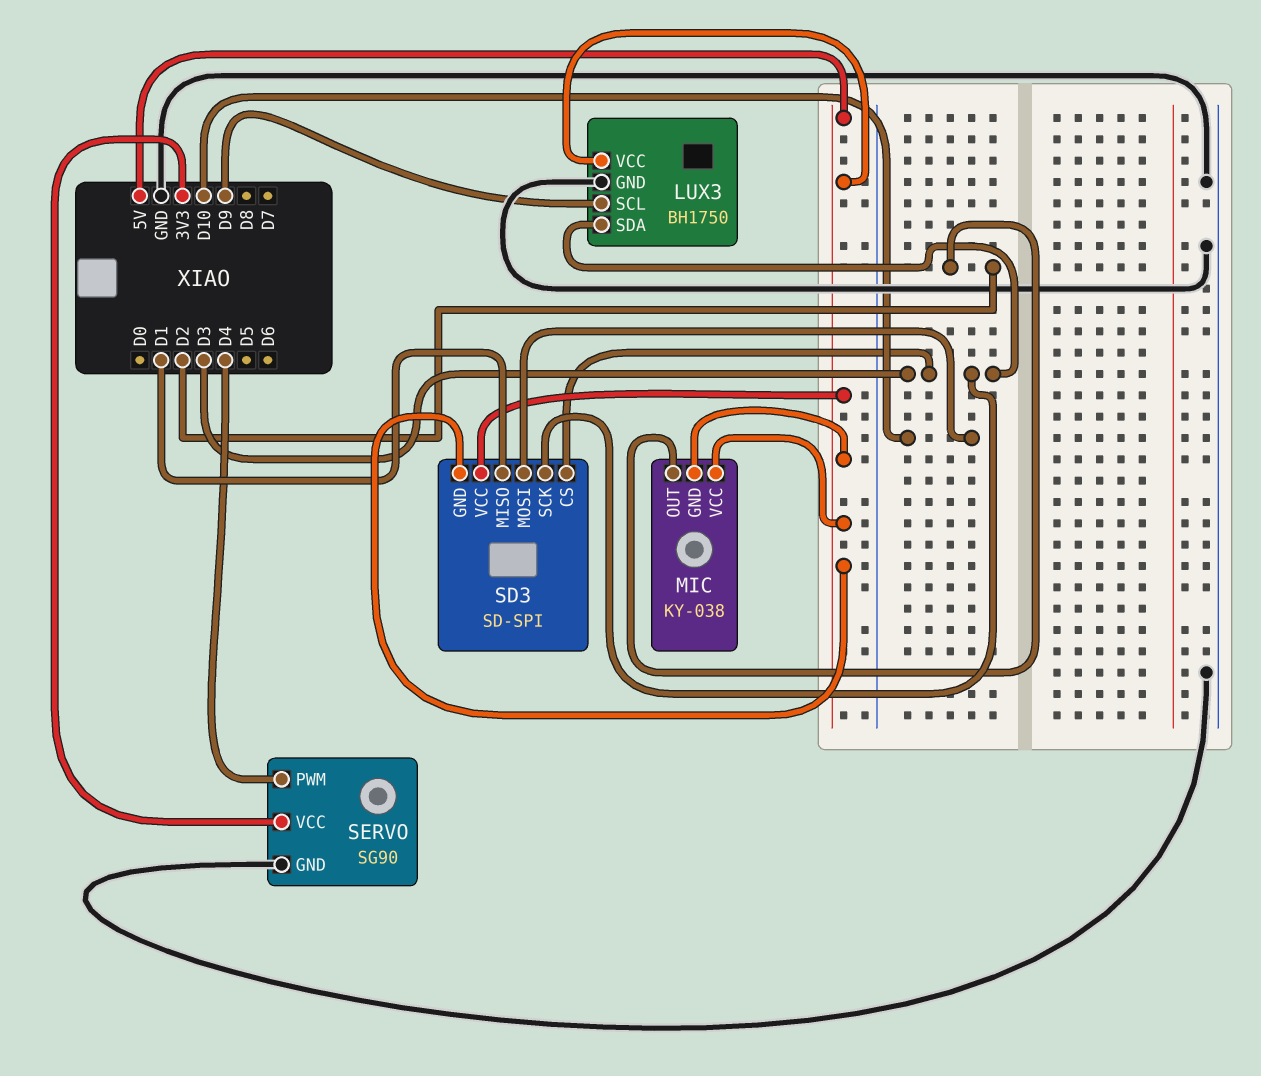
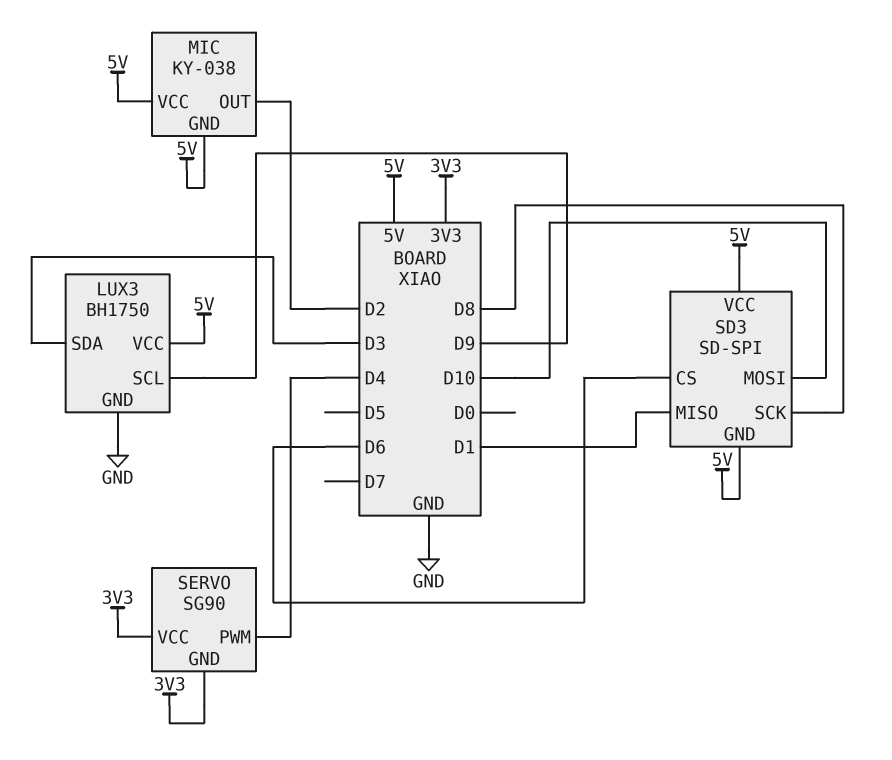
SD3 pin CS: D3 -> D6
SD3 pin SCK: D3 -> D8
SERVO pin GND: GND -> 3V3

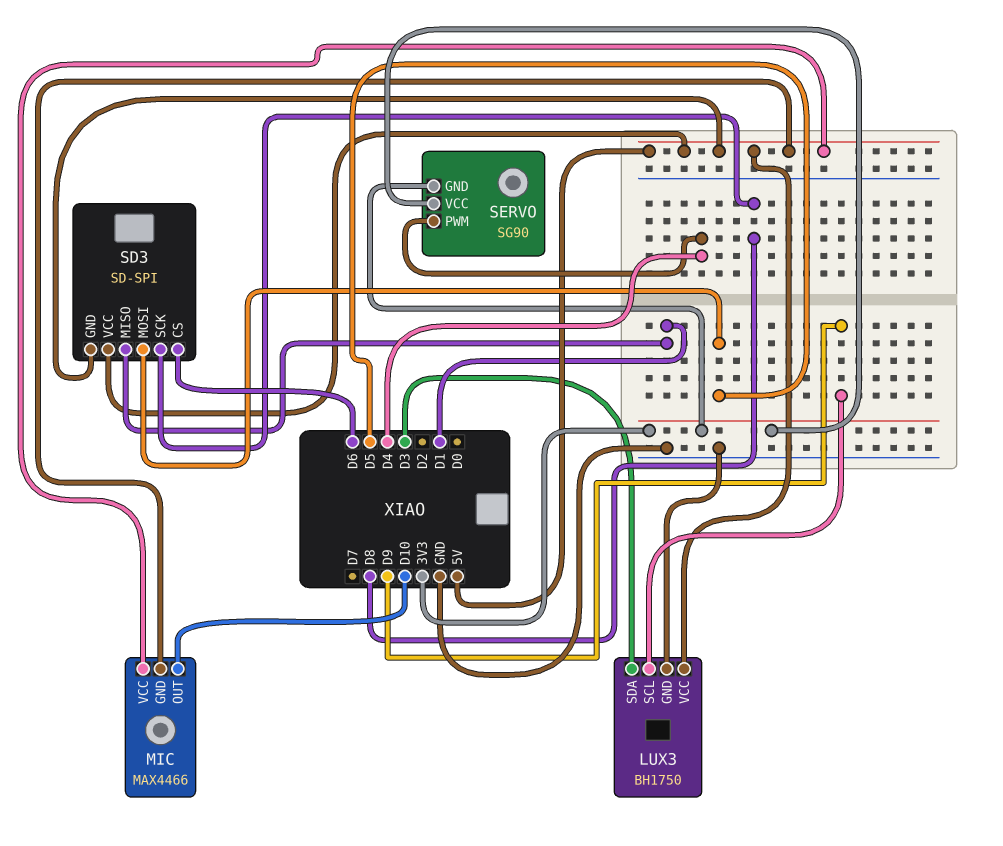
MIC: KY-038 -> MAX4466
MIC pin OUT: D2 -> D10
SD3 pin MOSI: D10 -> D5

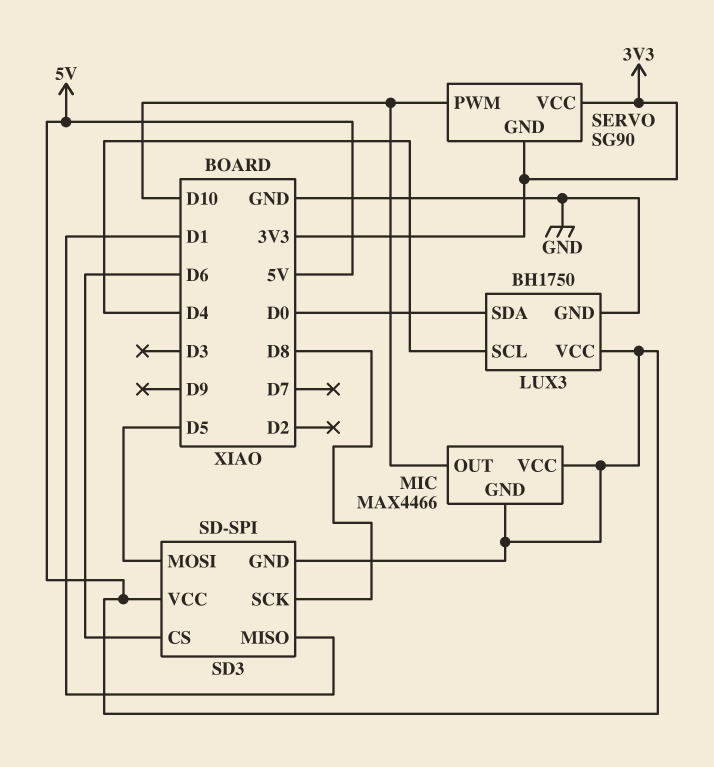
LUX3 pin SCL: D9 -> D4
LUX3 pin SDA: D3 -> D0
SERVO pin PWM: D4 -> D10

